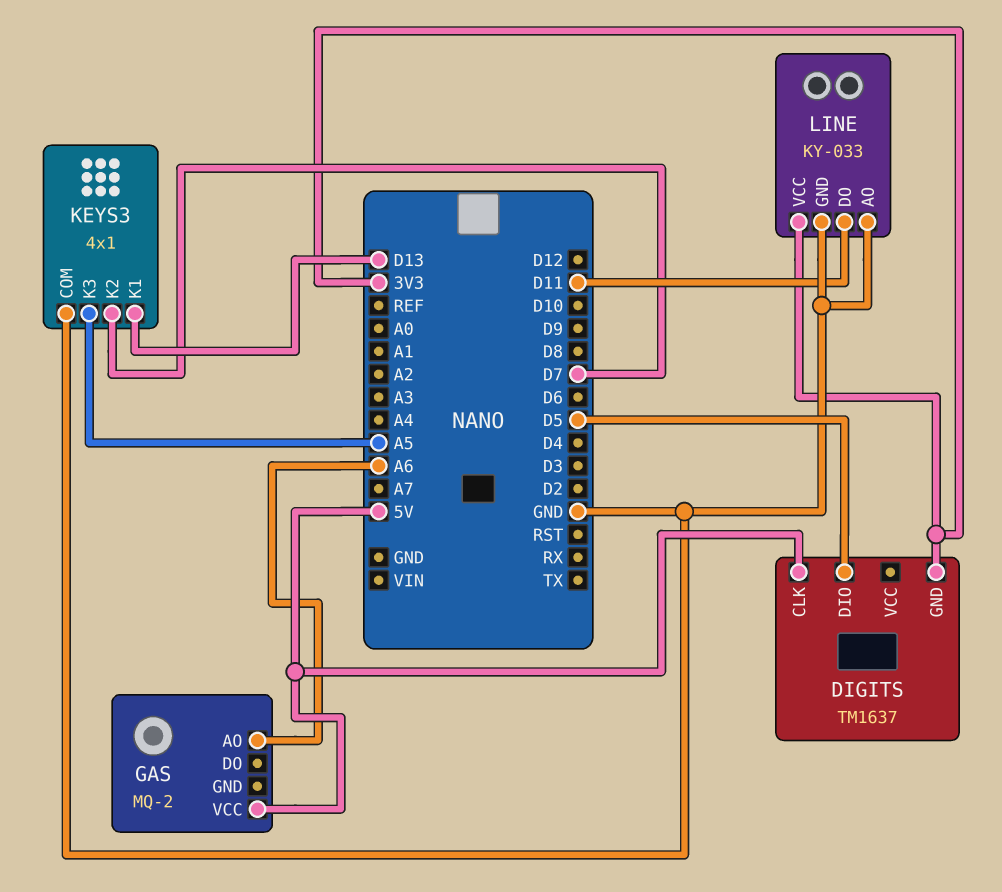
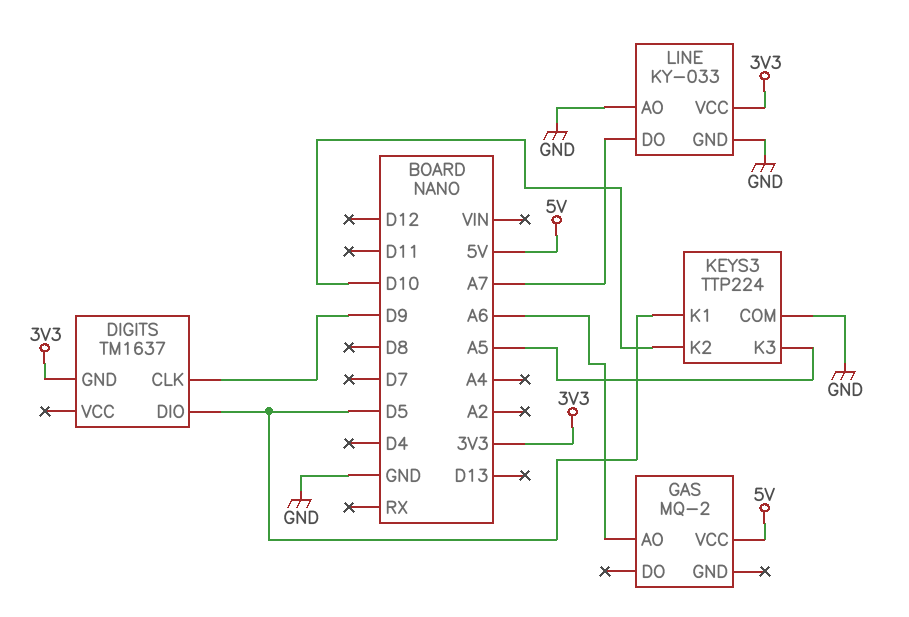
DIGITS pin CLK: 5V -> D9
KEYS3: 4x1 -> TTP224
KEYS3 pin K1: D13 -> D5
KEYS3 pin K2: D7 -> D10
LINE pin DO: D11 -> A7

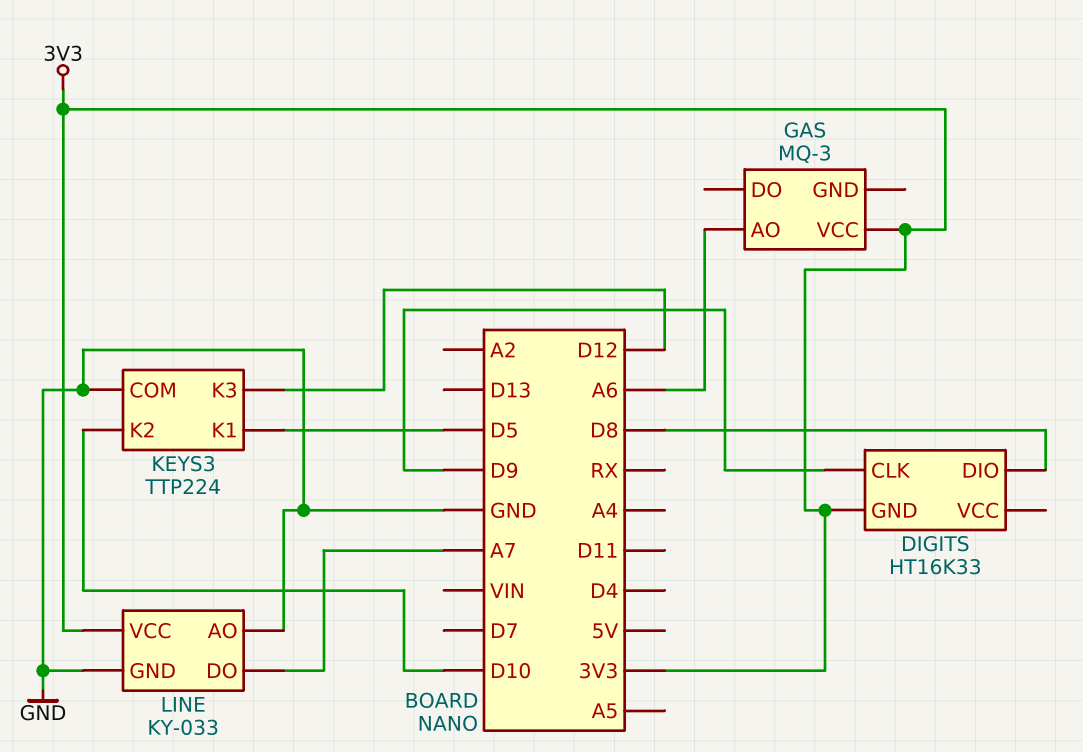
DIGITS: TM1637 -> HT16K33
DIGITS pin DIO: D5 -> D8
GAS: MQ-2 -> MQ-3
GAS pin VCC: 5V -> 3V3
KEYS3 pin K3: A5 -> D12

